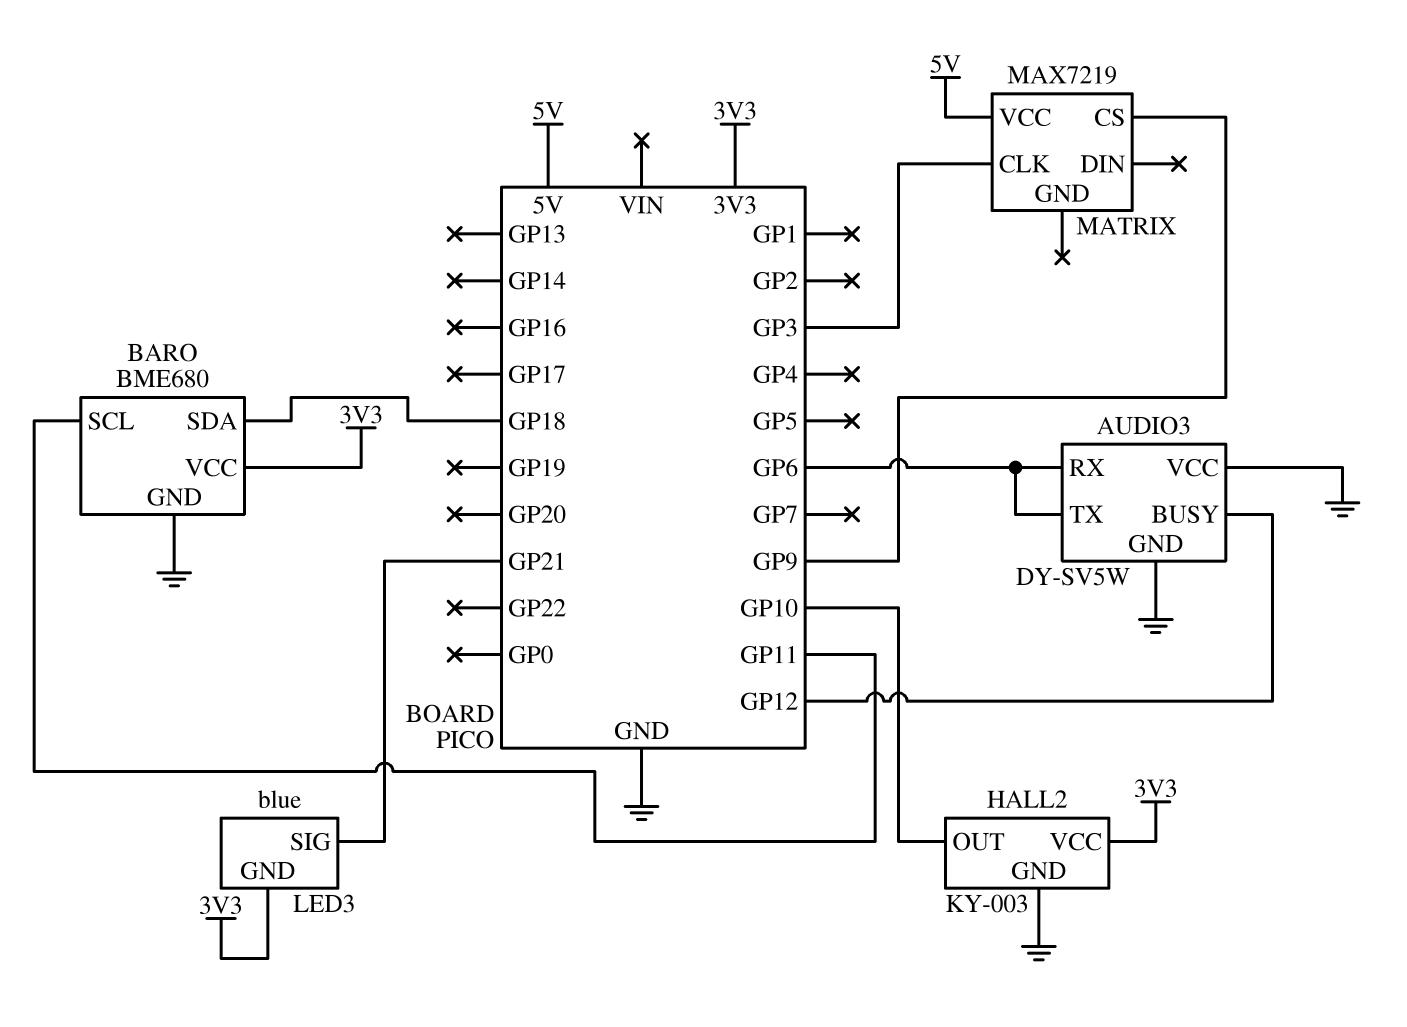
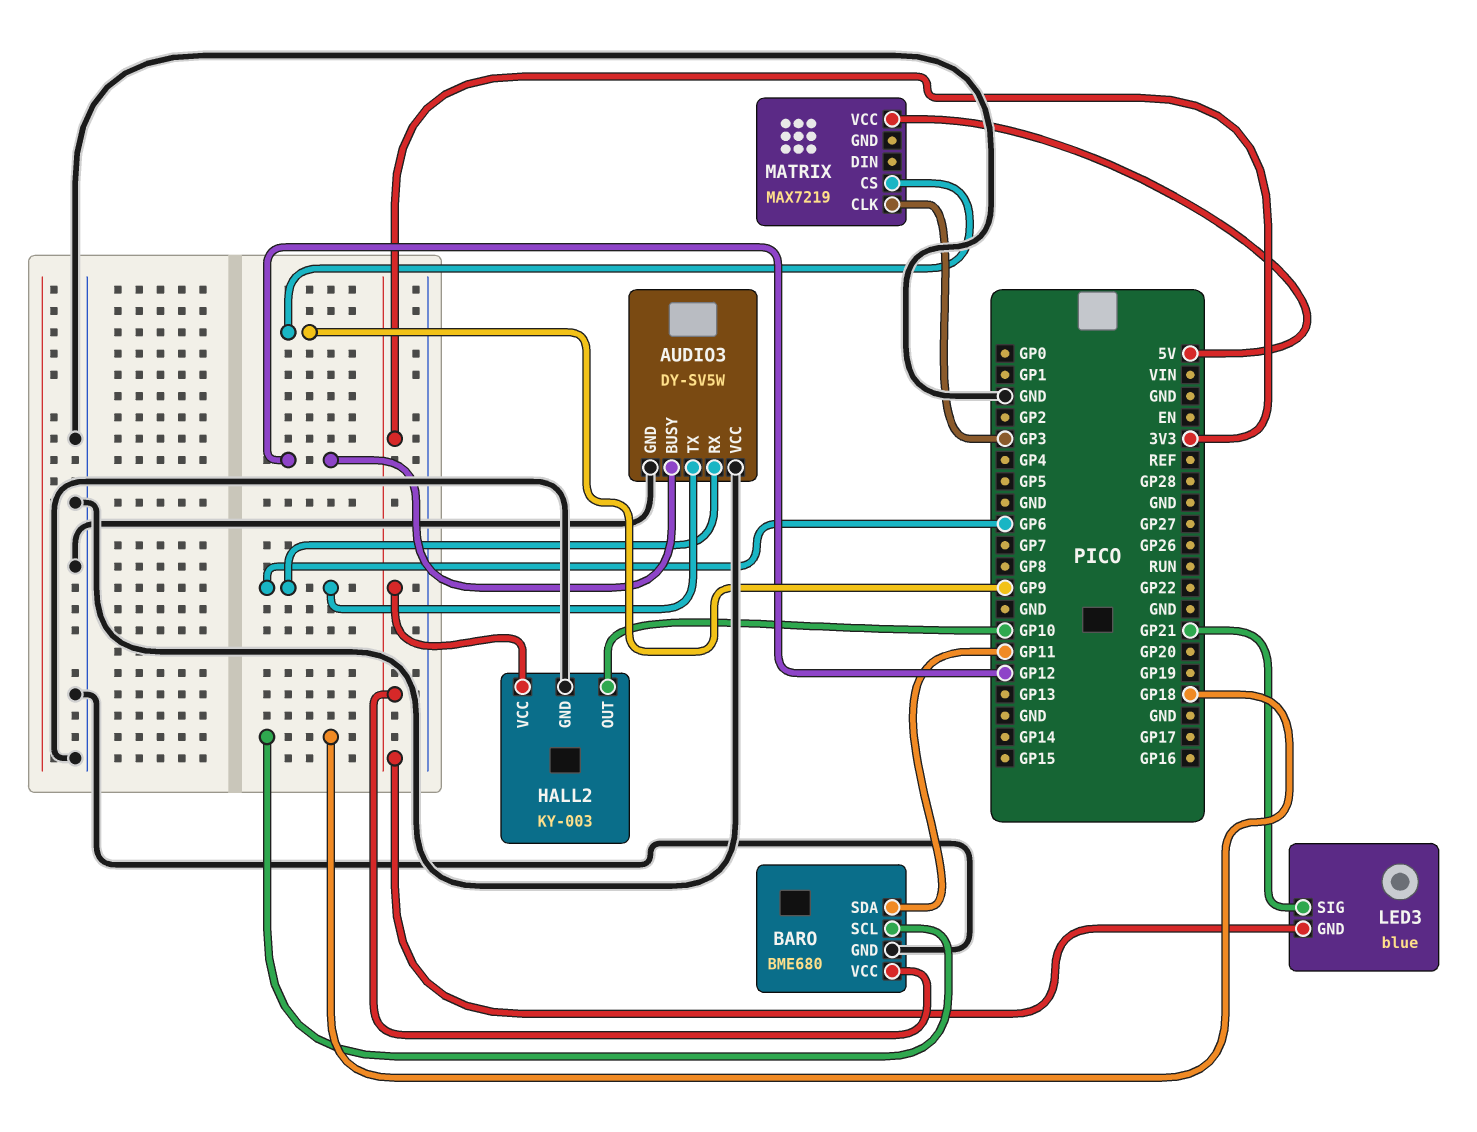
BARO pin SCL: GP11 -> GP18
BARO pin SDA: GP18 -> GP11

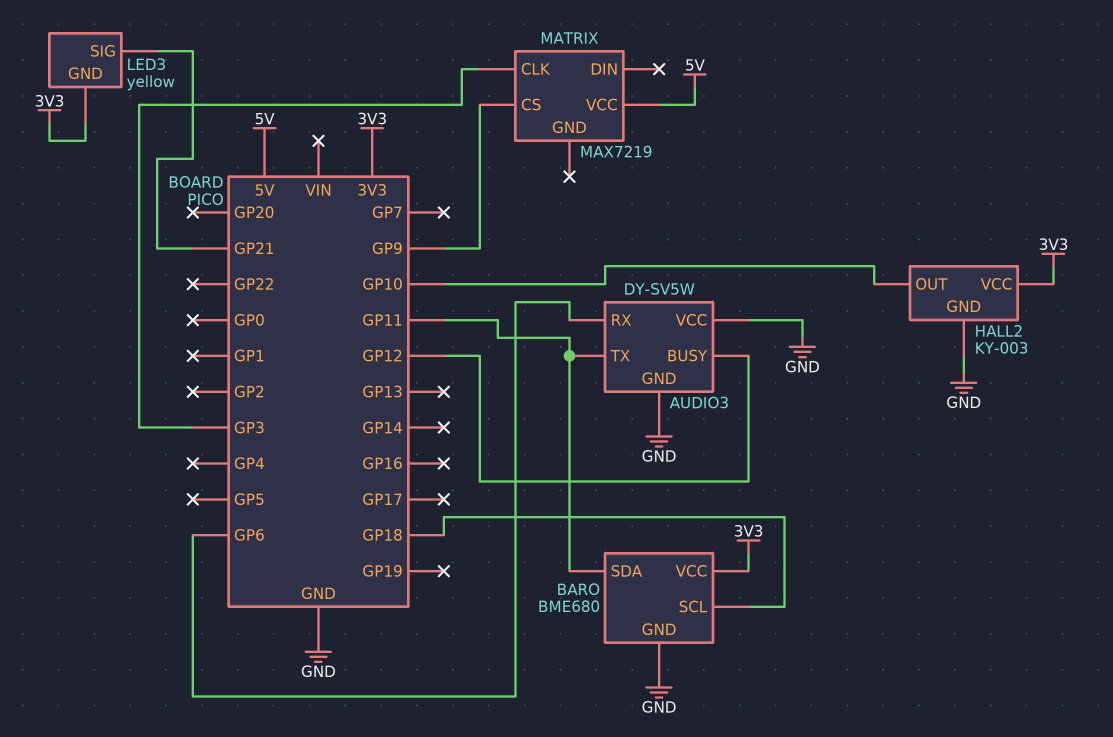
AUDIO3 pin TX: GP6 -> GP11
LED3: blue -> yellow

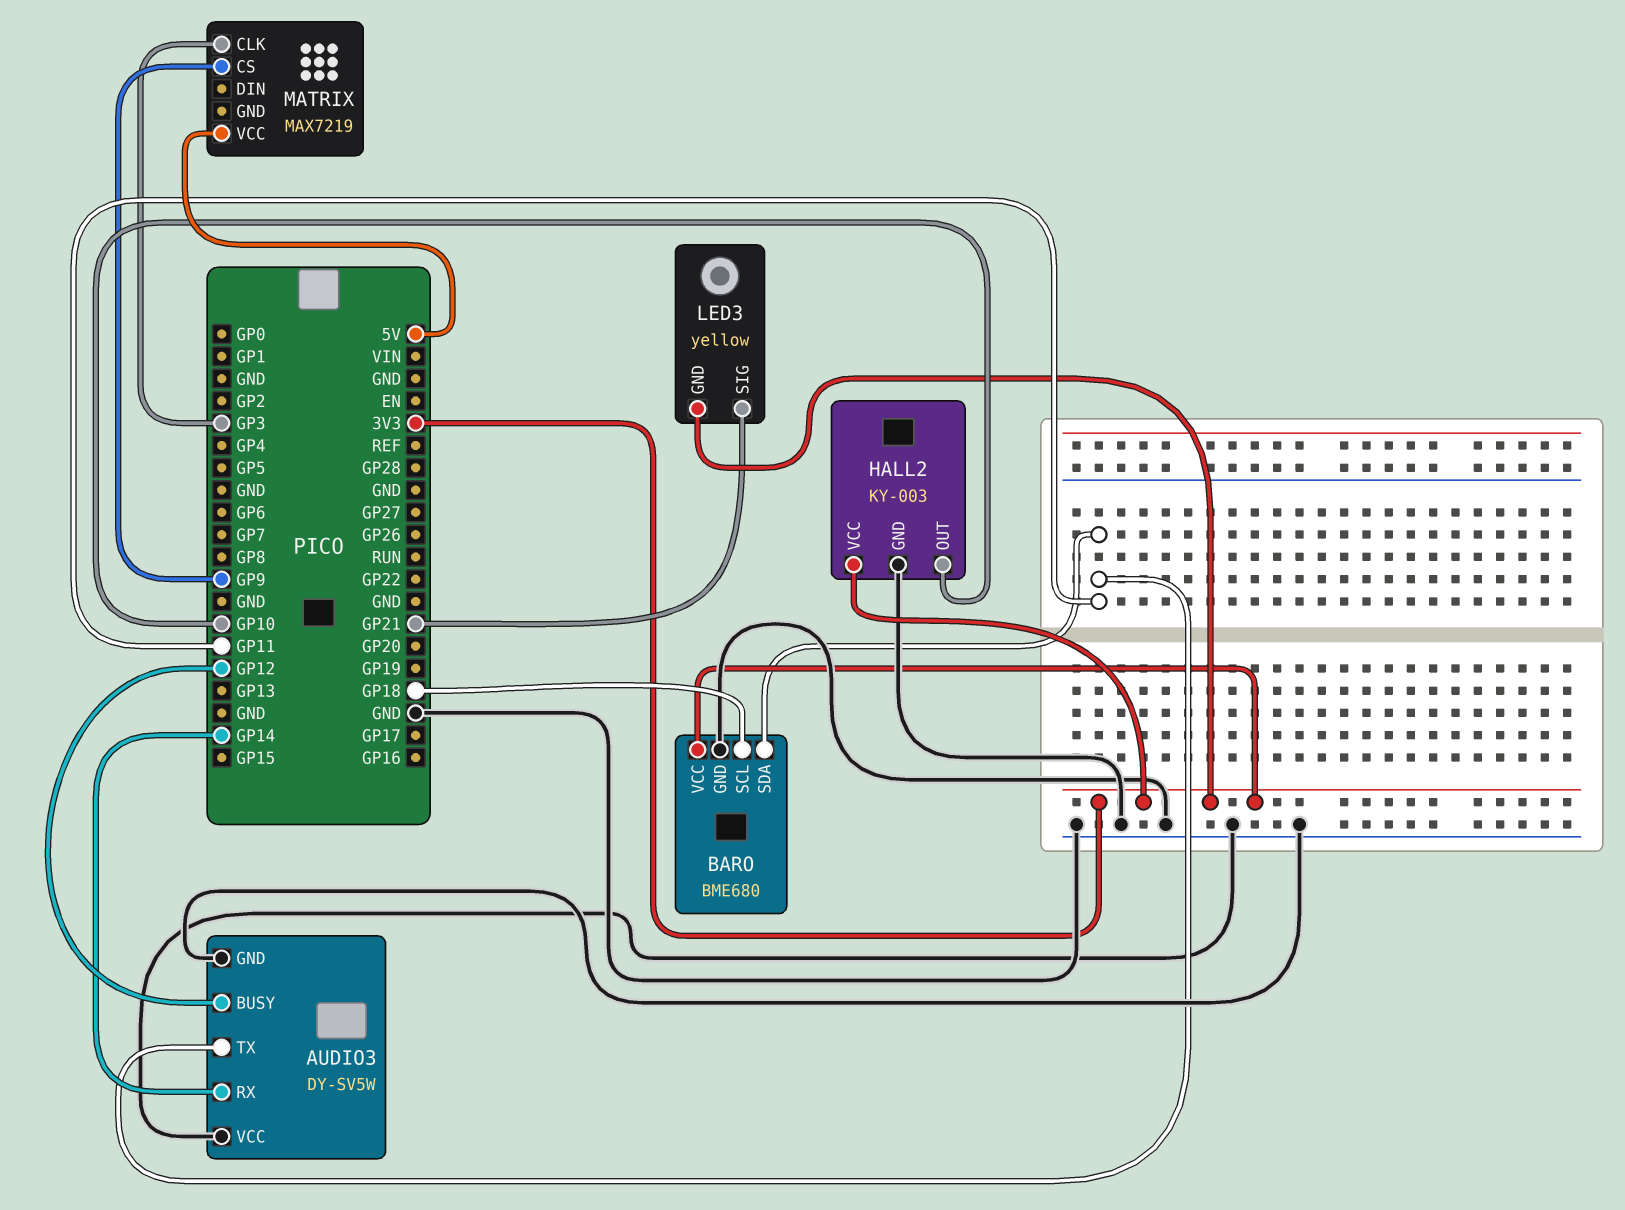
AUDIO3 pin RX: GP6 -> GP14

